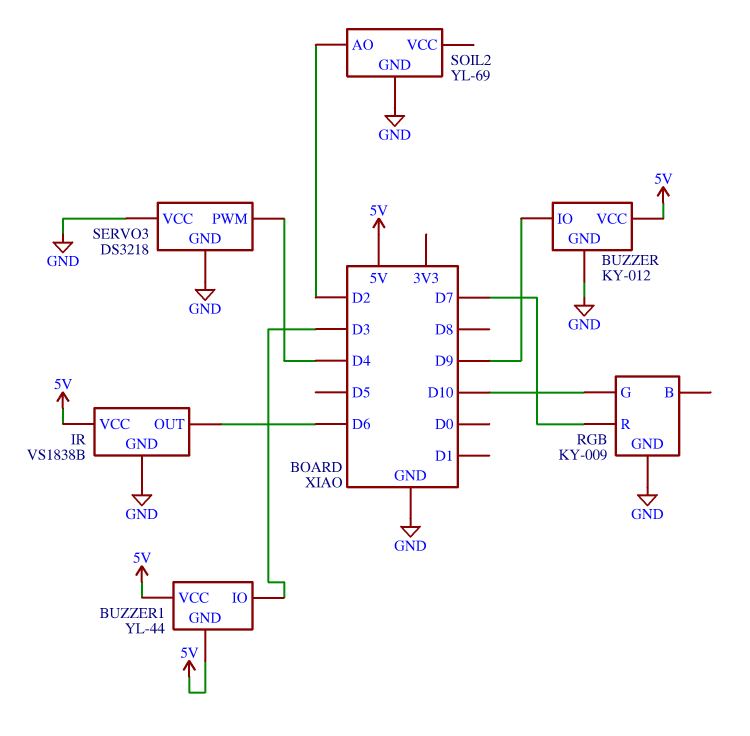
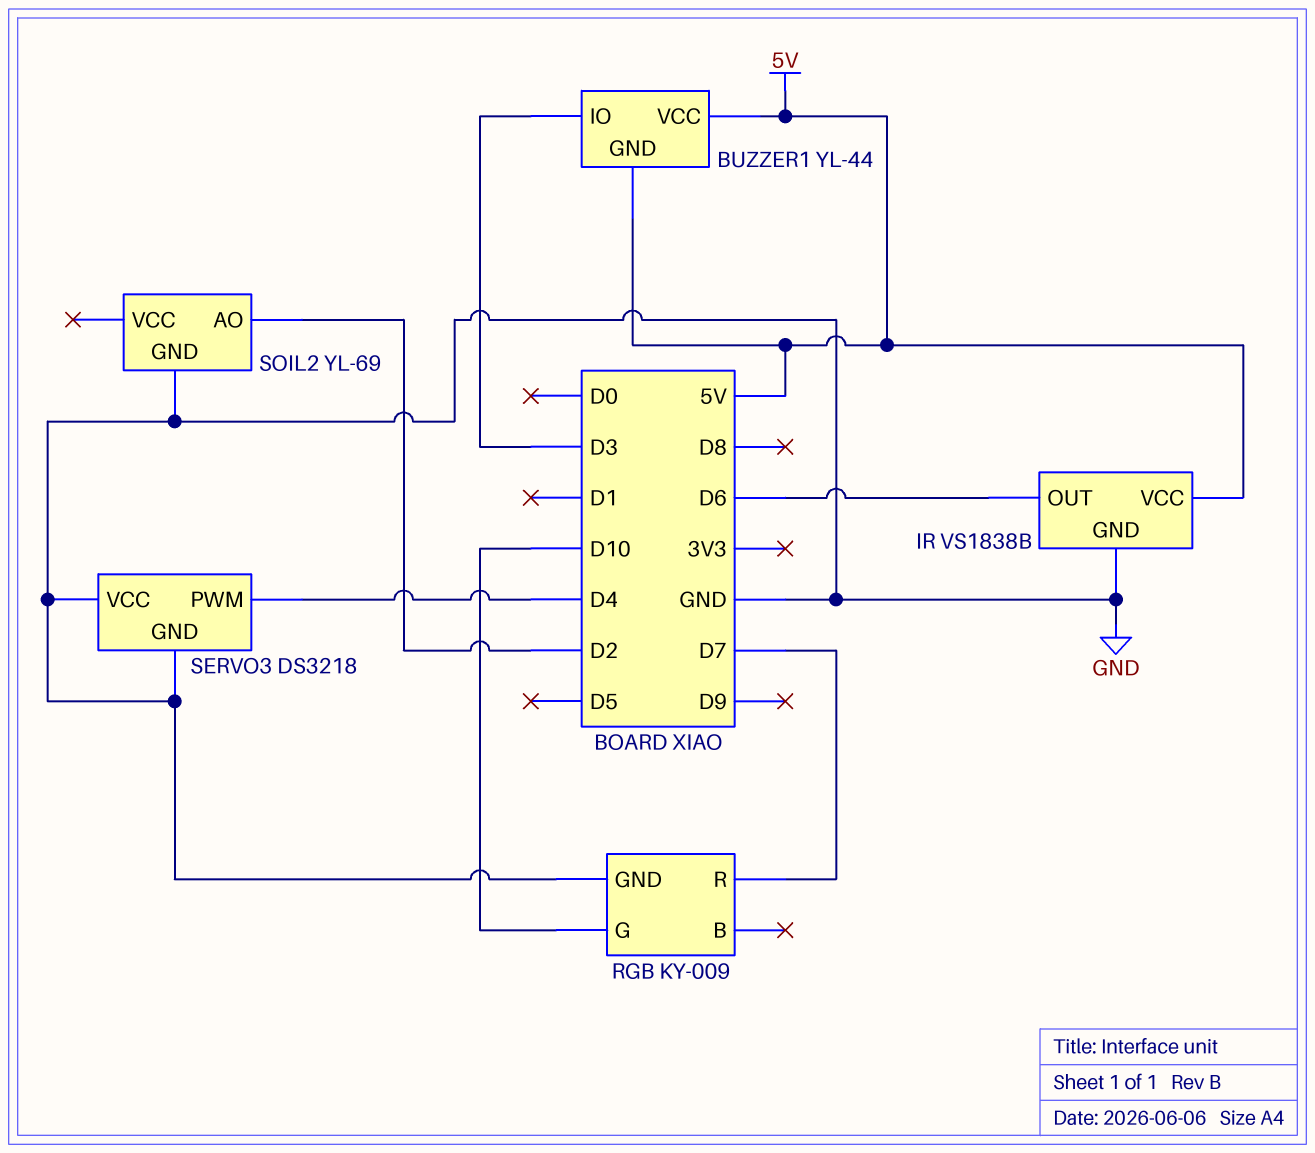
BUZZER: KY-012 -> none
BUZZER pin GND: GND -> none
BUZZER pin IO: D9 -> none
BUZZER pin VCC: 5V -> none

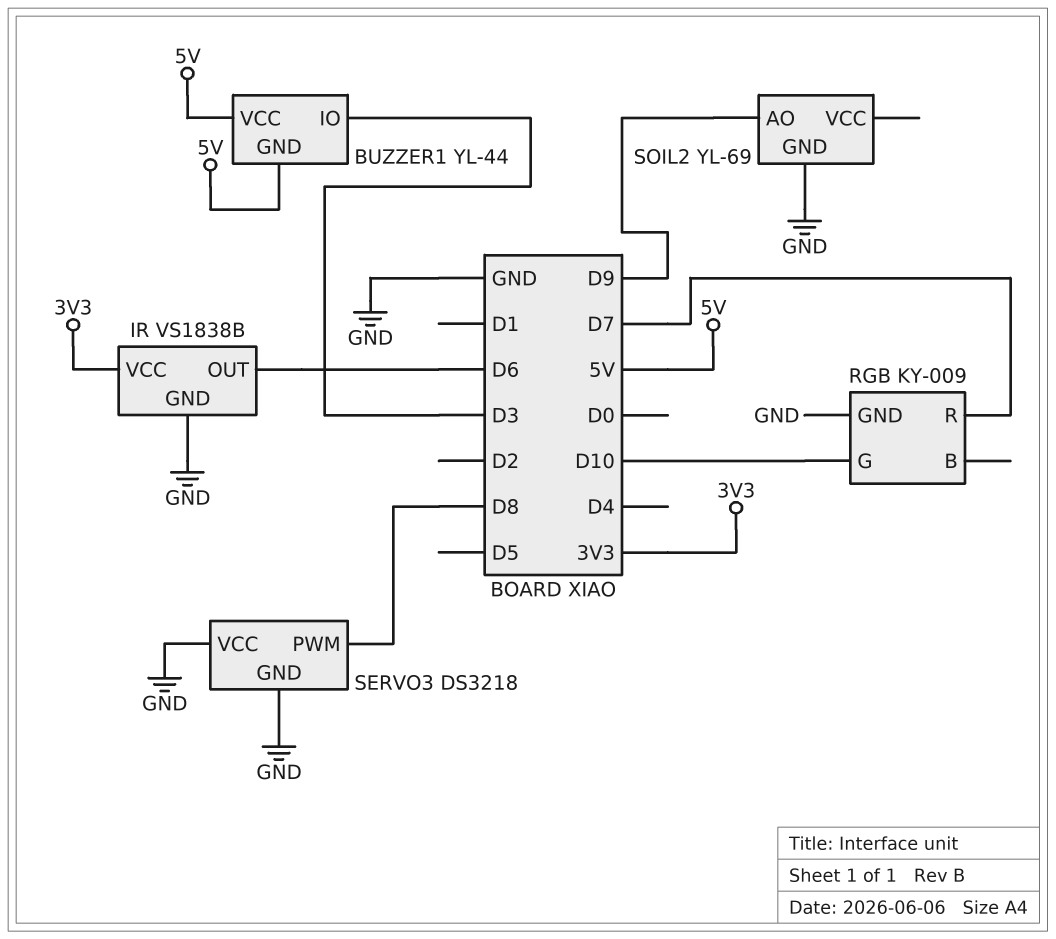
IR pin VCC: 5V -> 3V3
SERVO3 pin PWM: D4 -> D8
SOIL2 pin AO: D2 -> D9

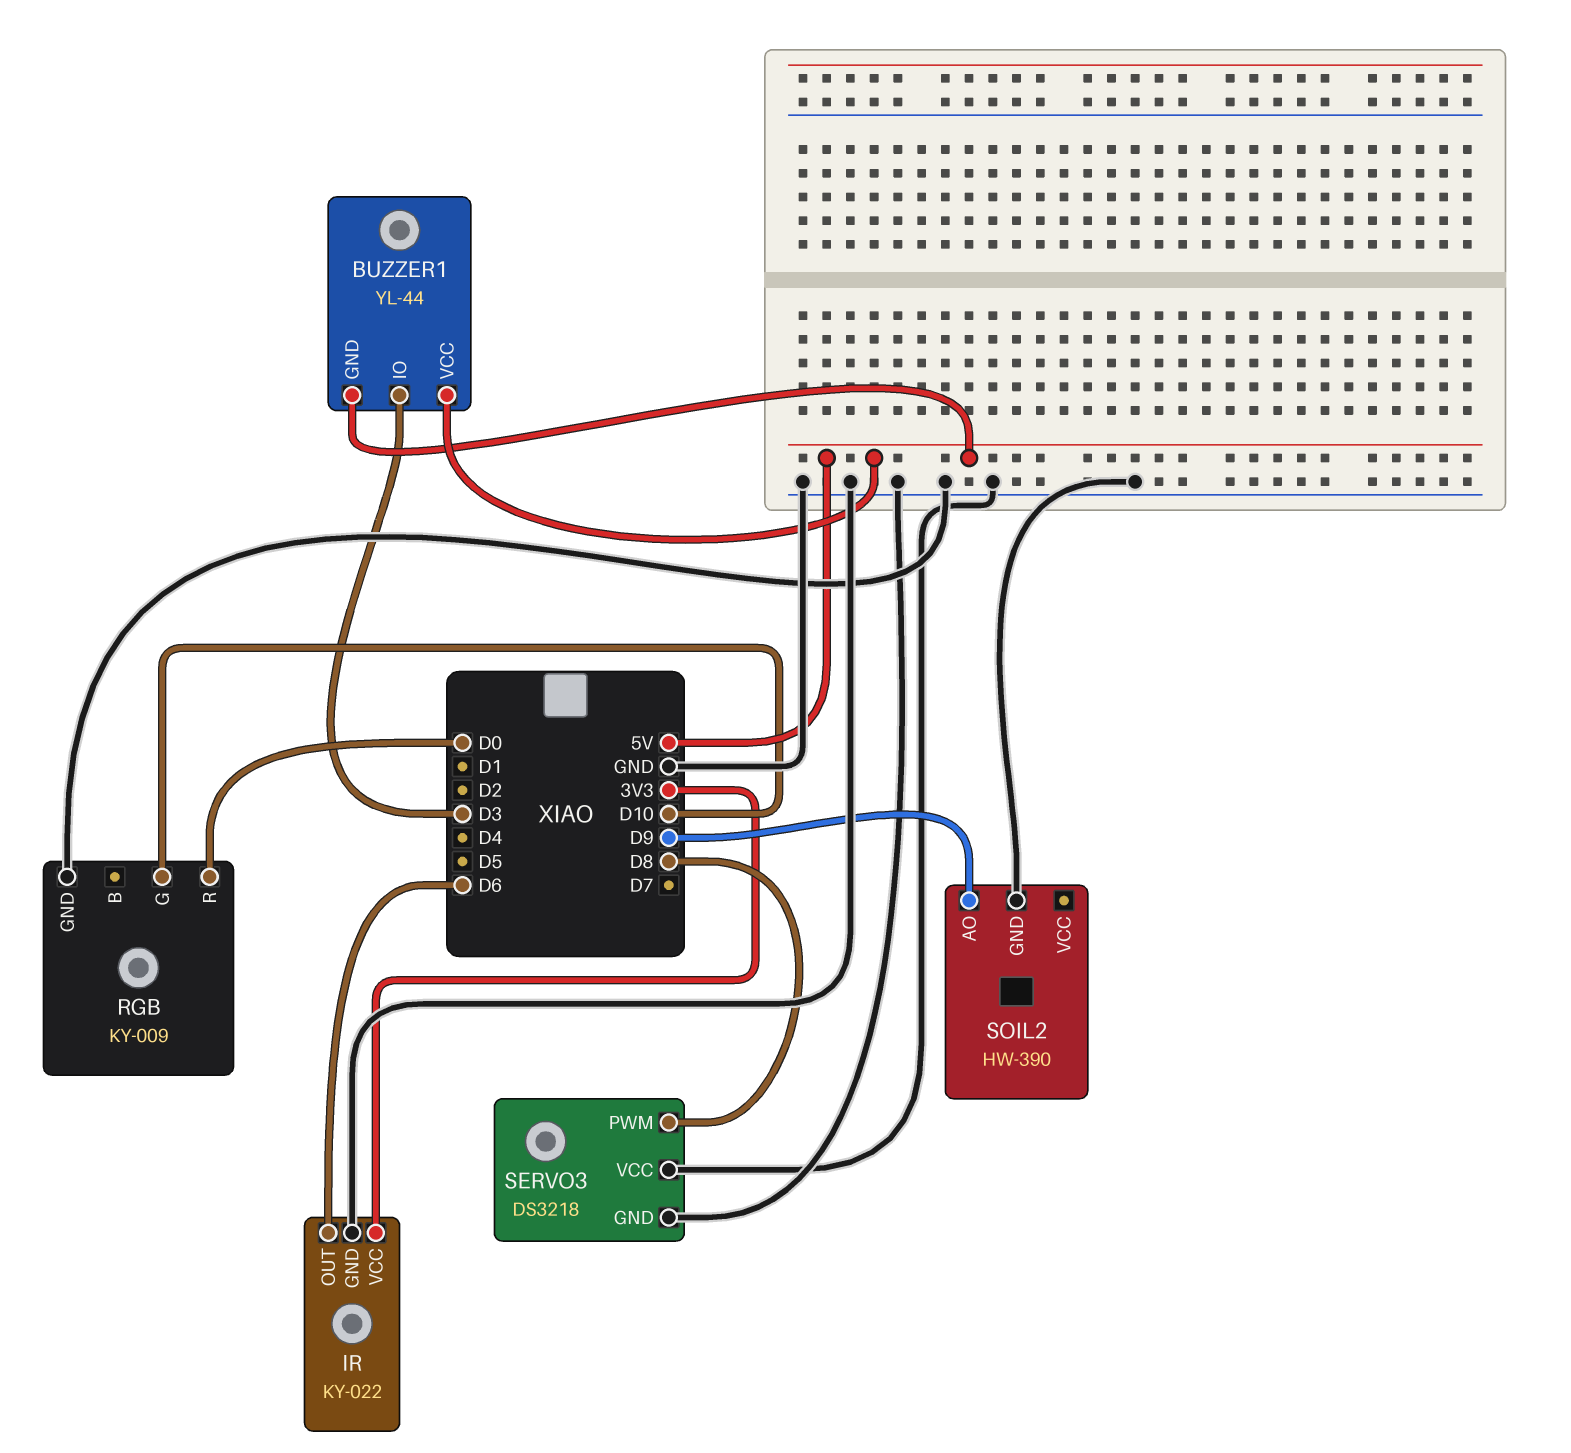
IR: VS1838B -> KY-022
RGB pin R: D7 -> D0
SOIL2: YL-69 -> HW-390

